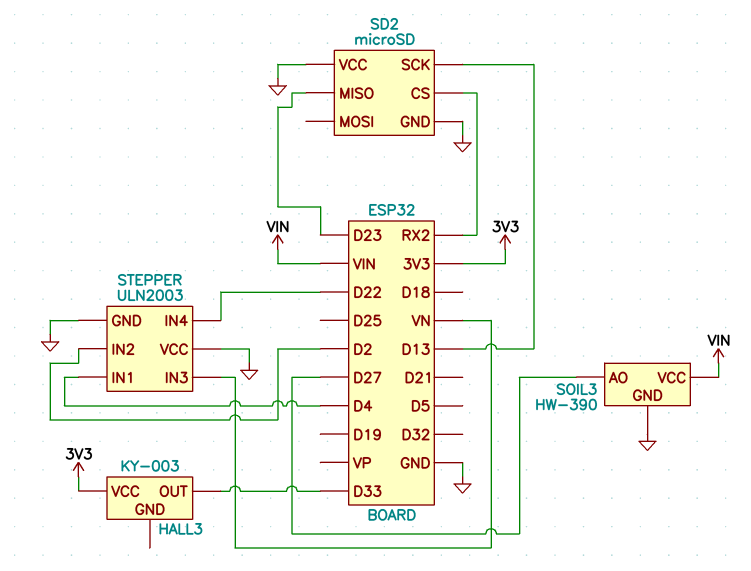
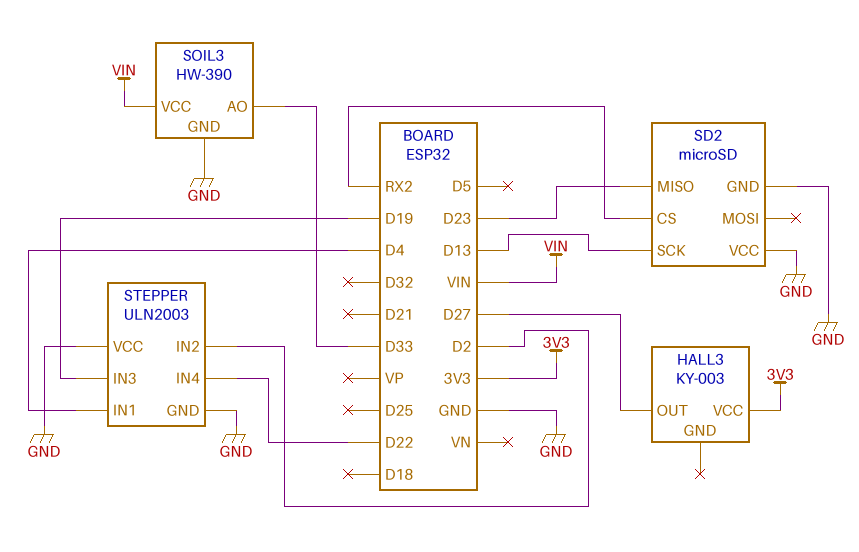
HALL3 pin OUT: D33 -> D27
SOIL3 pin AO: D27 -> D33
STEPPER pin IN3: VN -> D19

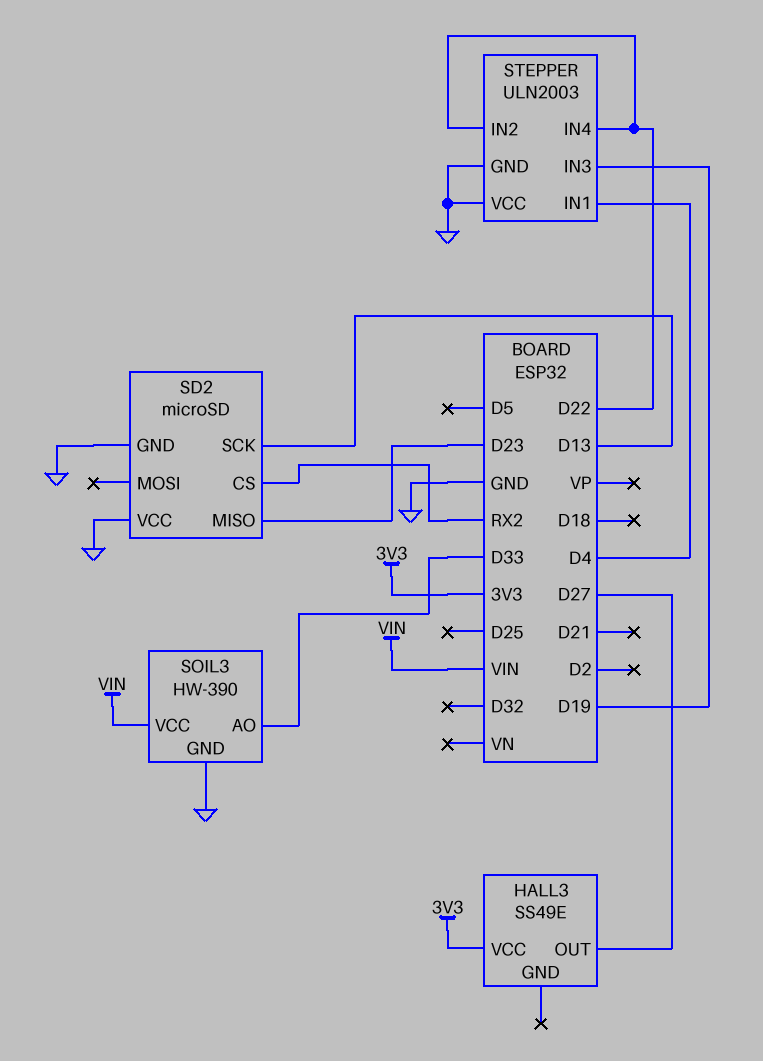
HALL3: KY-003 -> SS49E
STEPPER pin IN2: D2 -> D22

